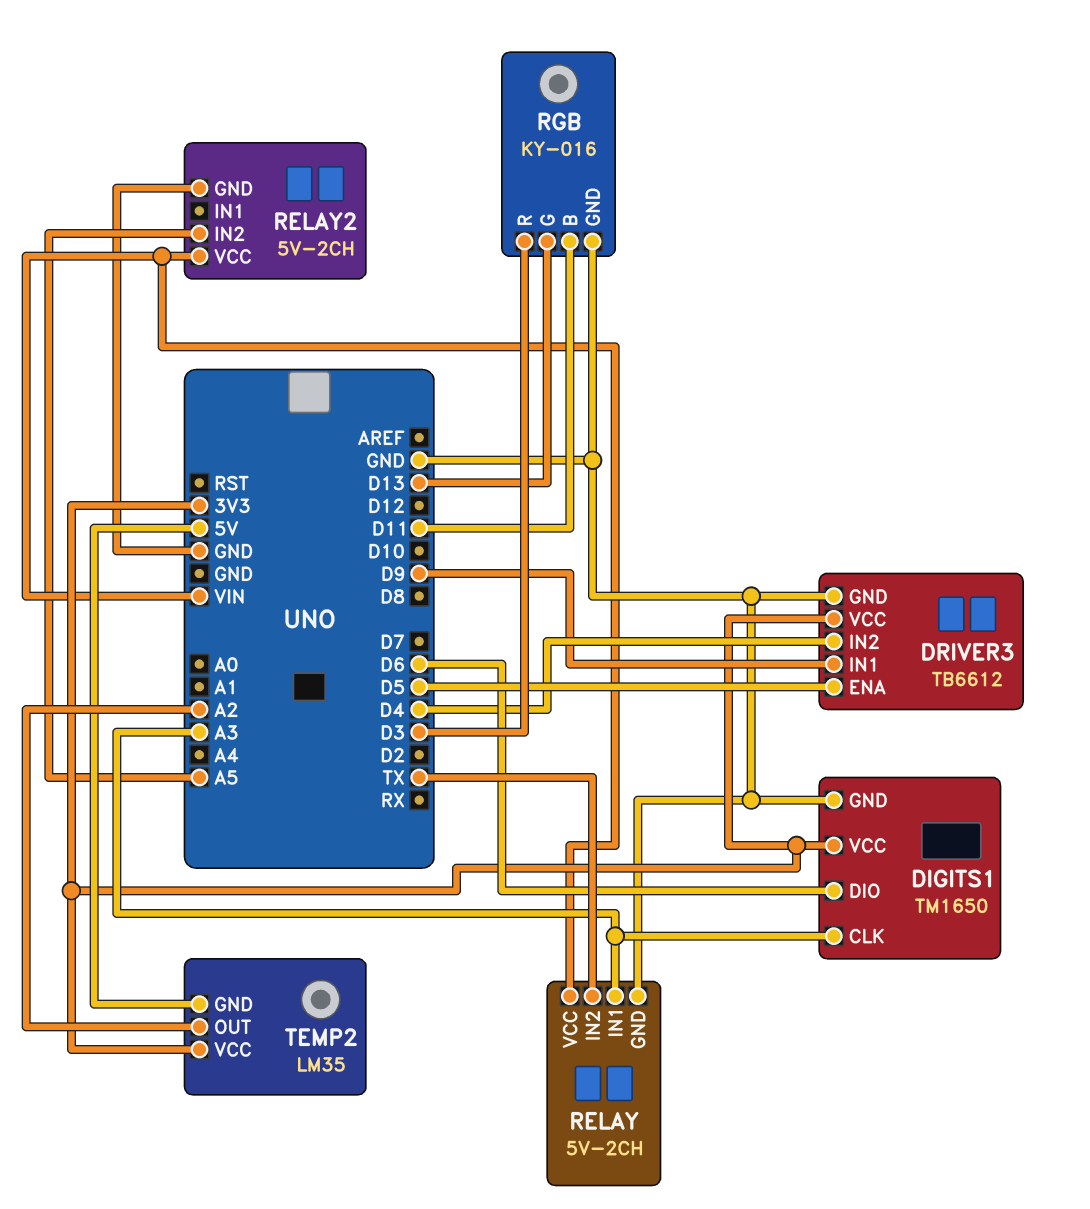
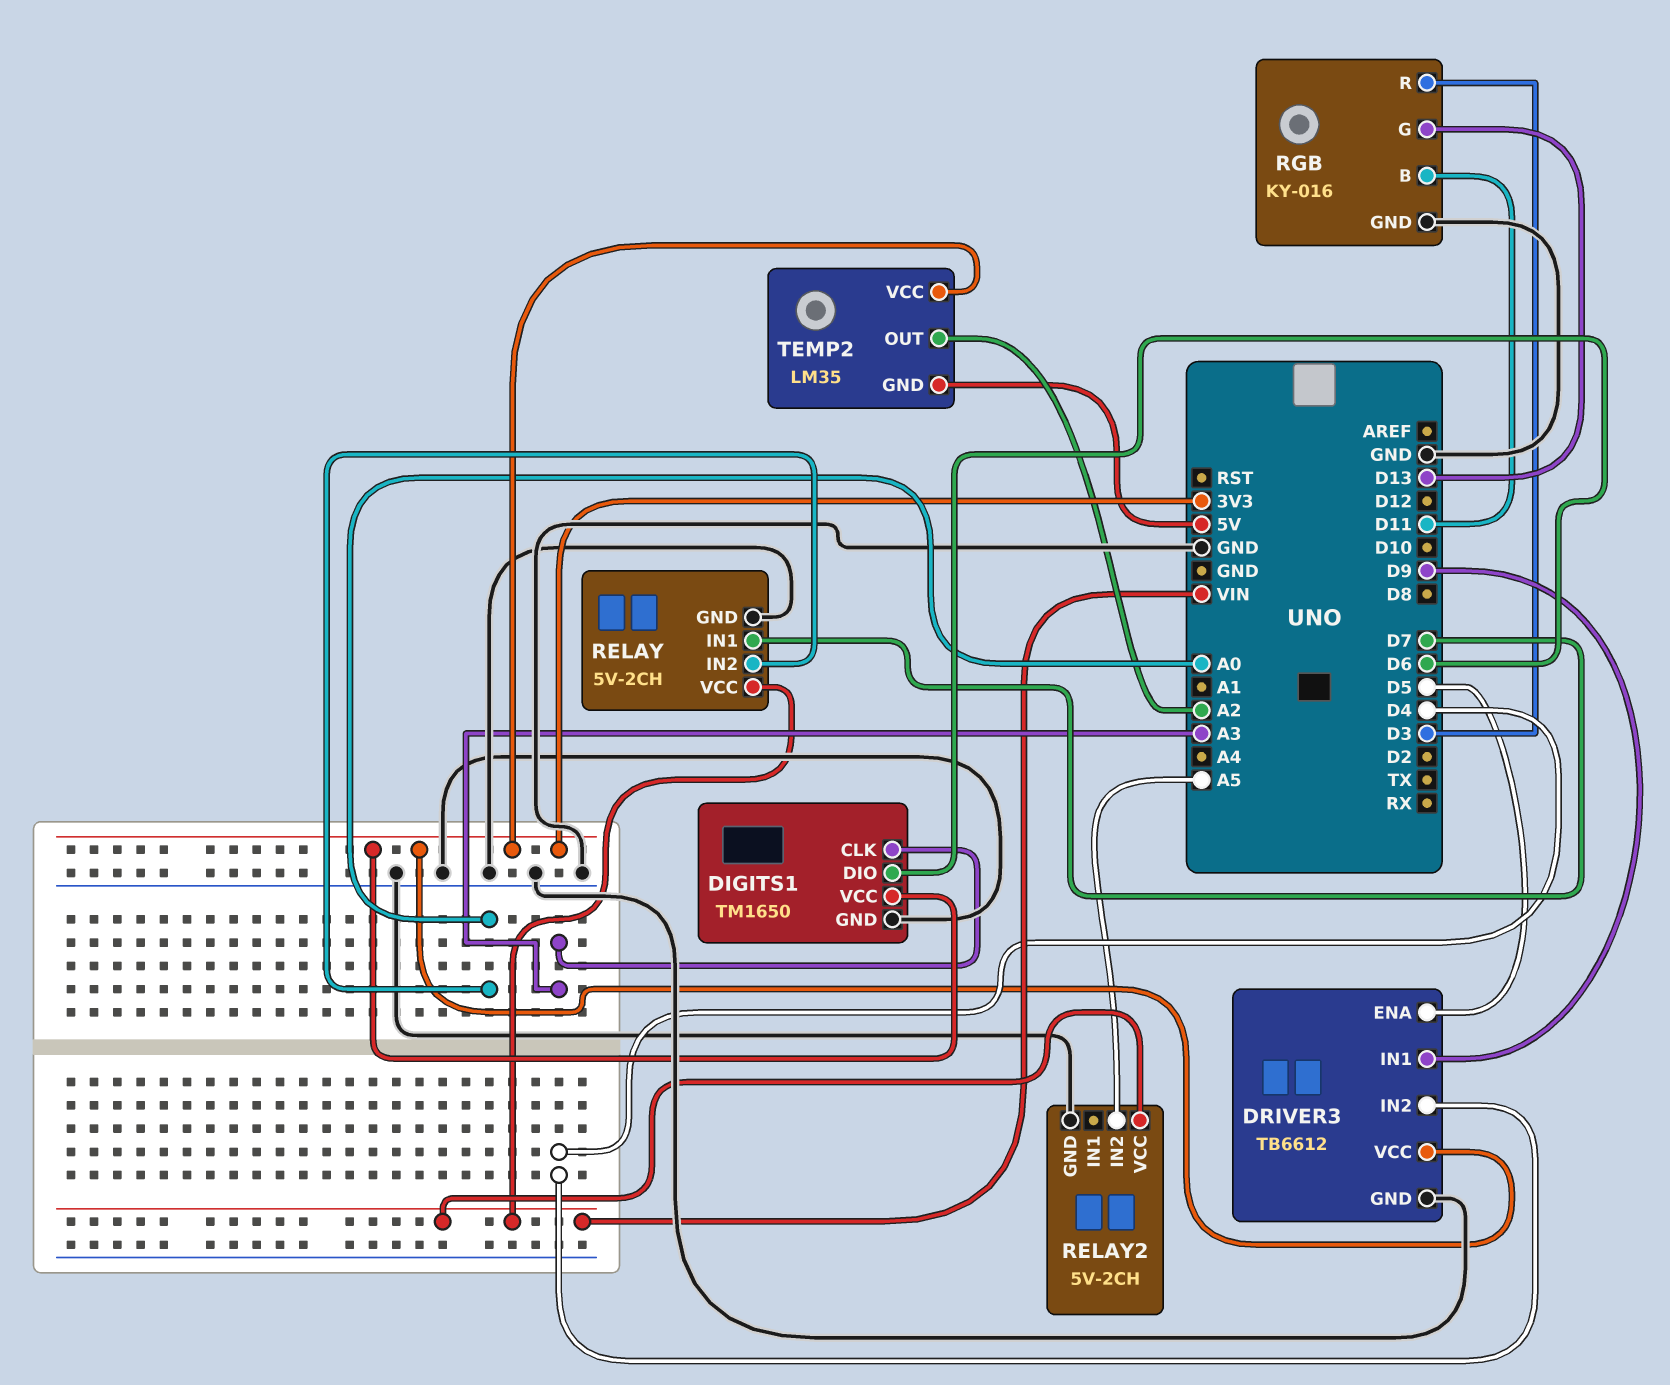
RELAY pin IN1: A3 -> D7
RELAY pin IN2: TX -> A0

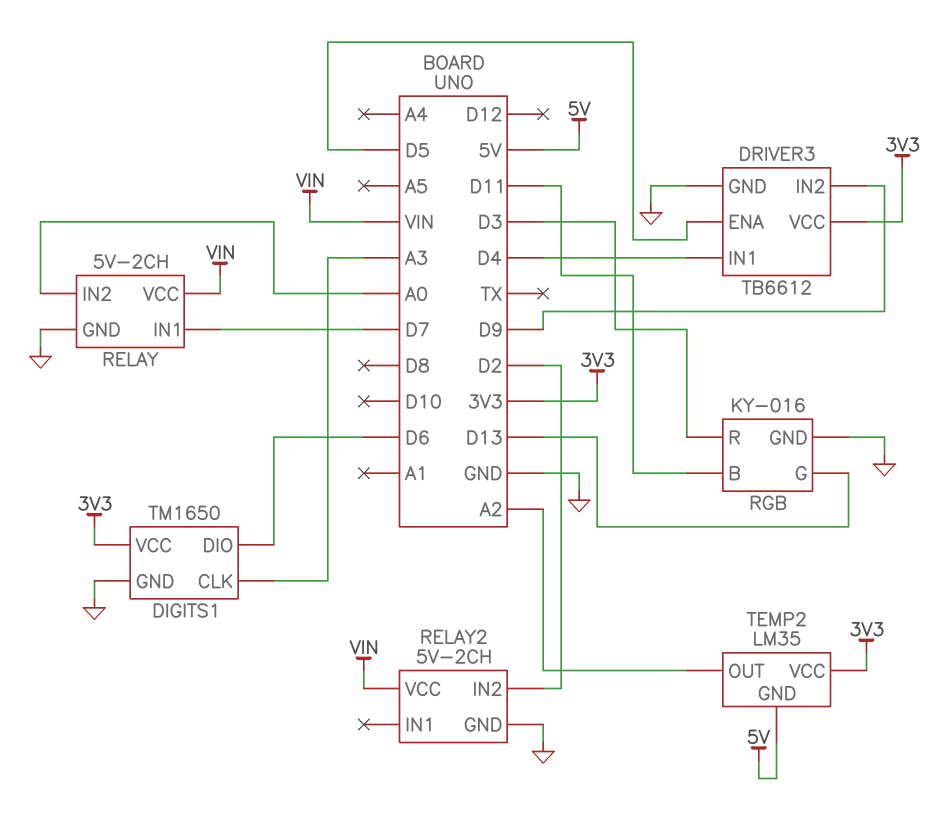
DRIVER3 pin IN1: D9 -> D4
DRIVER3 pin IN2: D4 -> D9
RELAY2 pin IN2: A5 -> D2

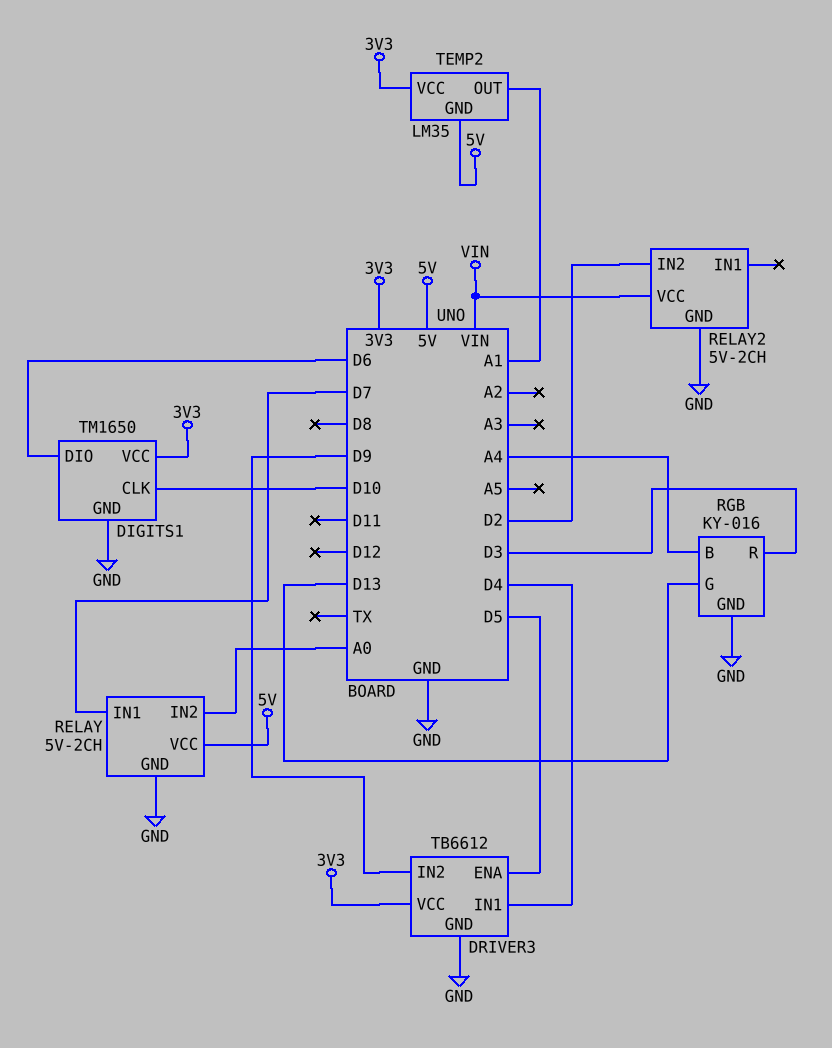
DIGITS1 pin CLK: A3 -> D10
RELAY pin VCC: VIN -> 5V
RGB pin B: D11 -> A4
TEMP2 pin OUT: A2 -> A1

